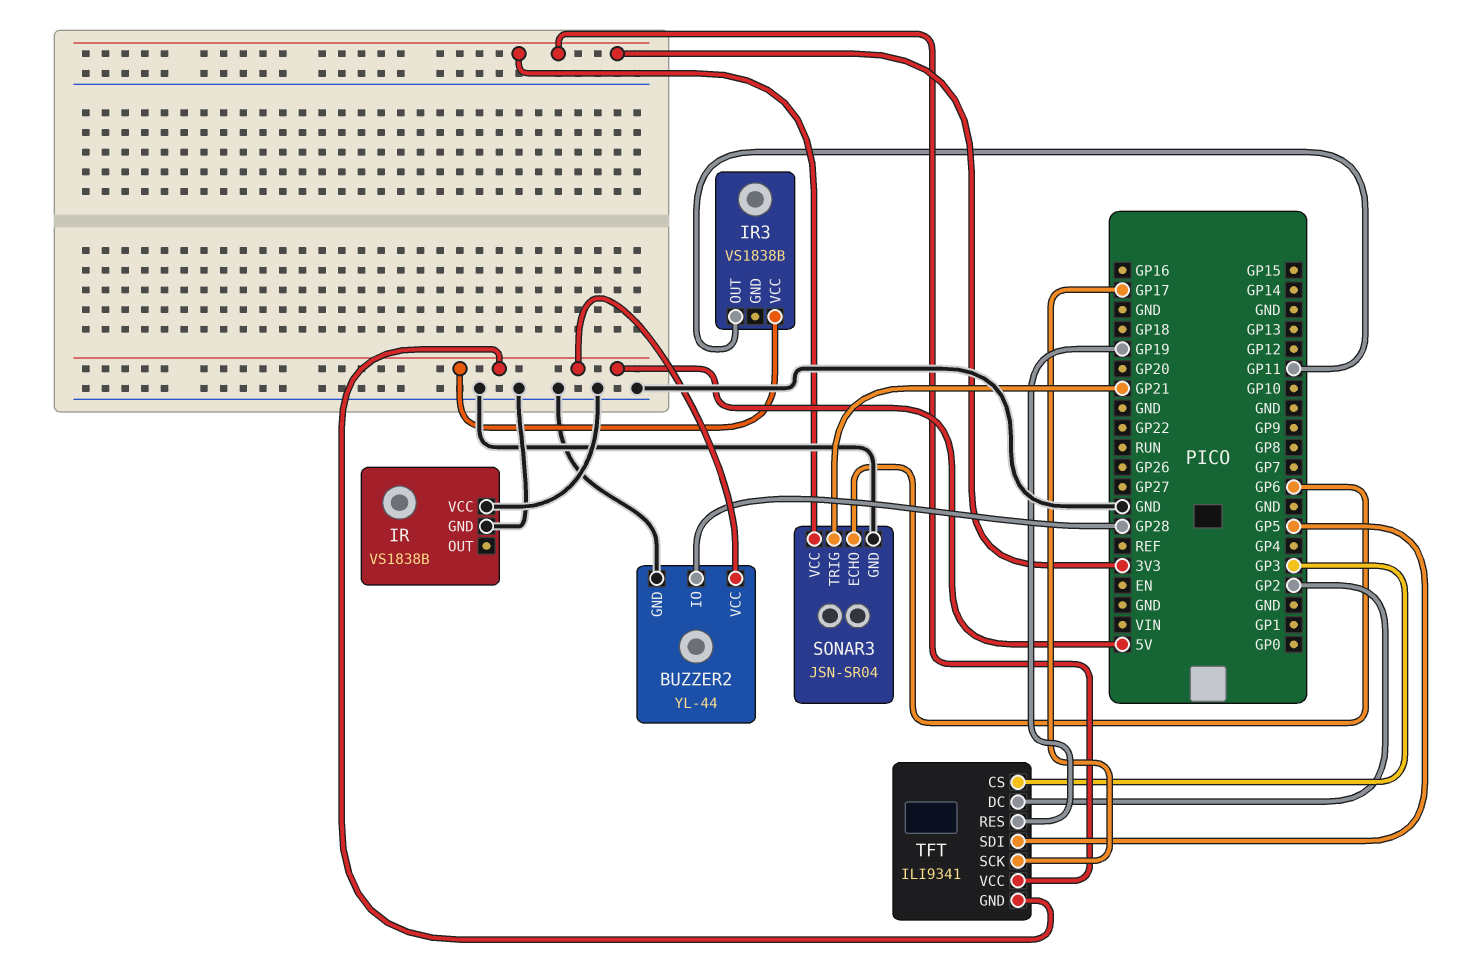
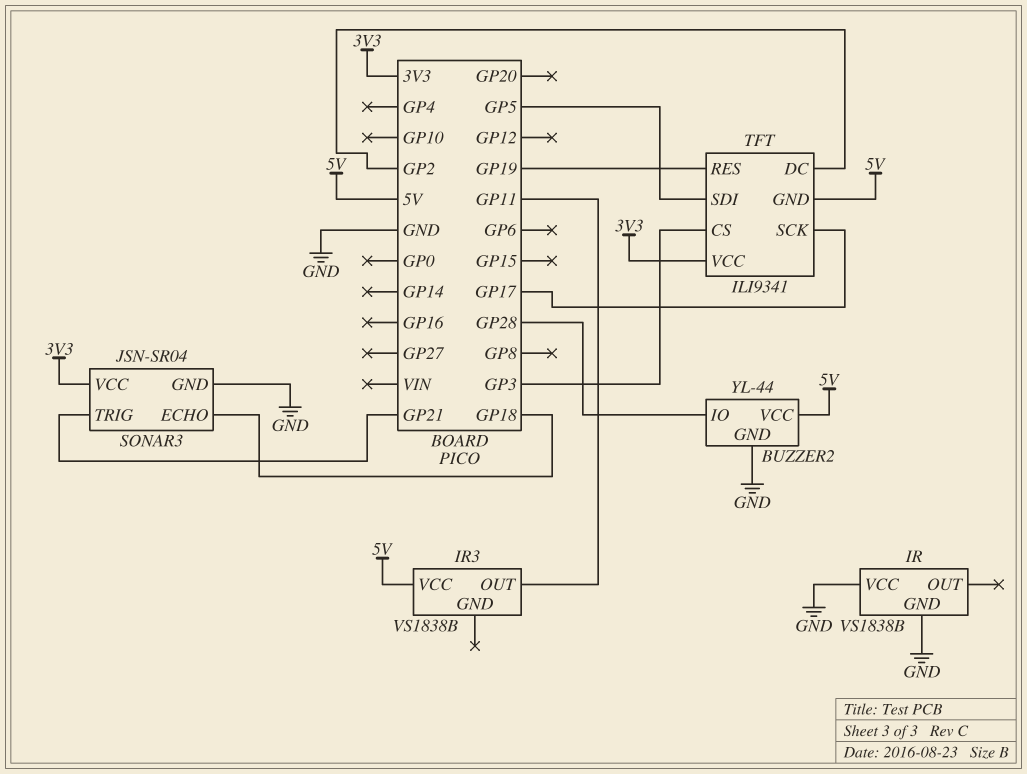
SONAR3 pin ECHO: GP6 -> GP18

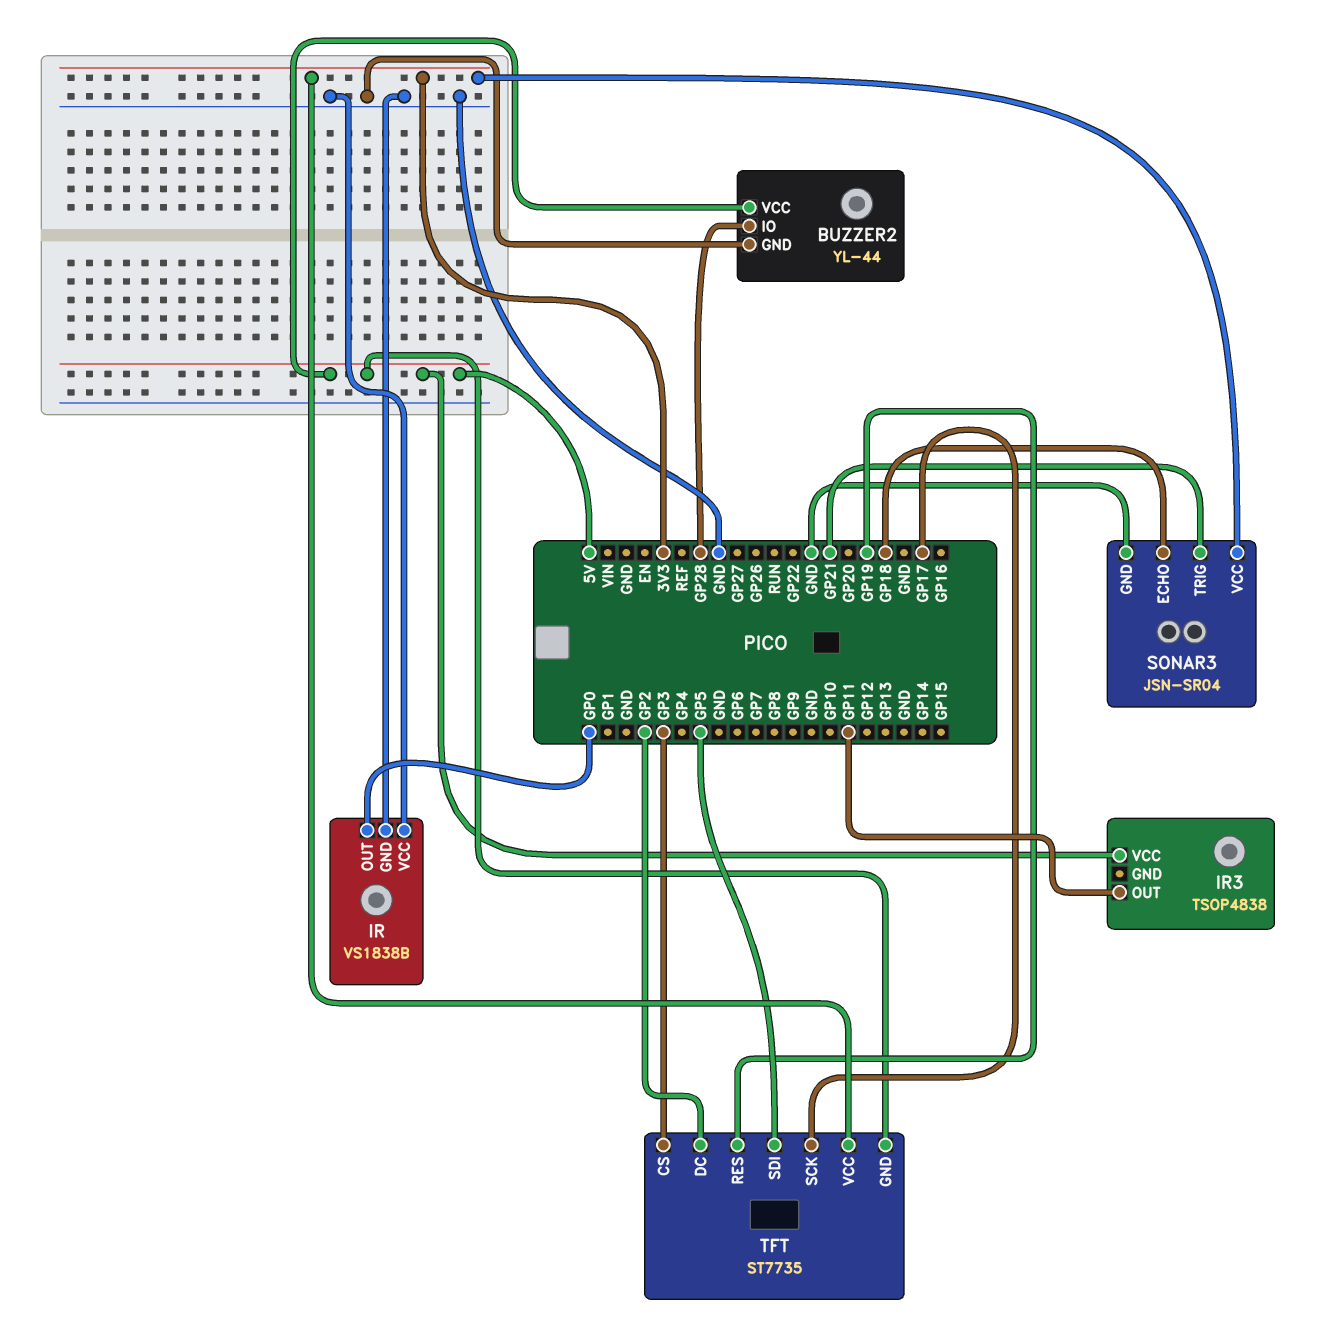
IR pin OUT: none -> GP0
IR3: VS1838B -> TSOP4838
TFT: ILI9341 -> ST7735

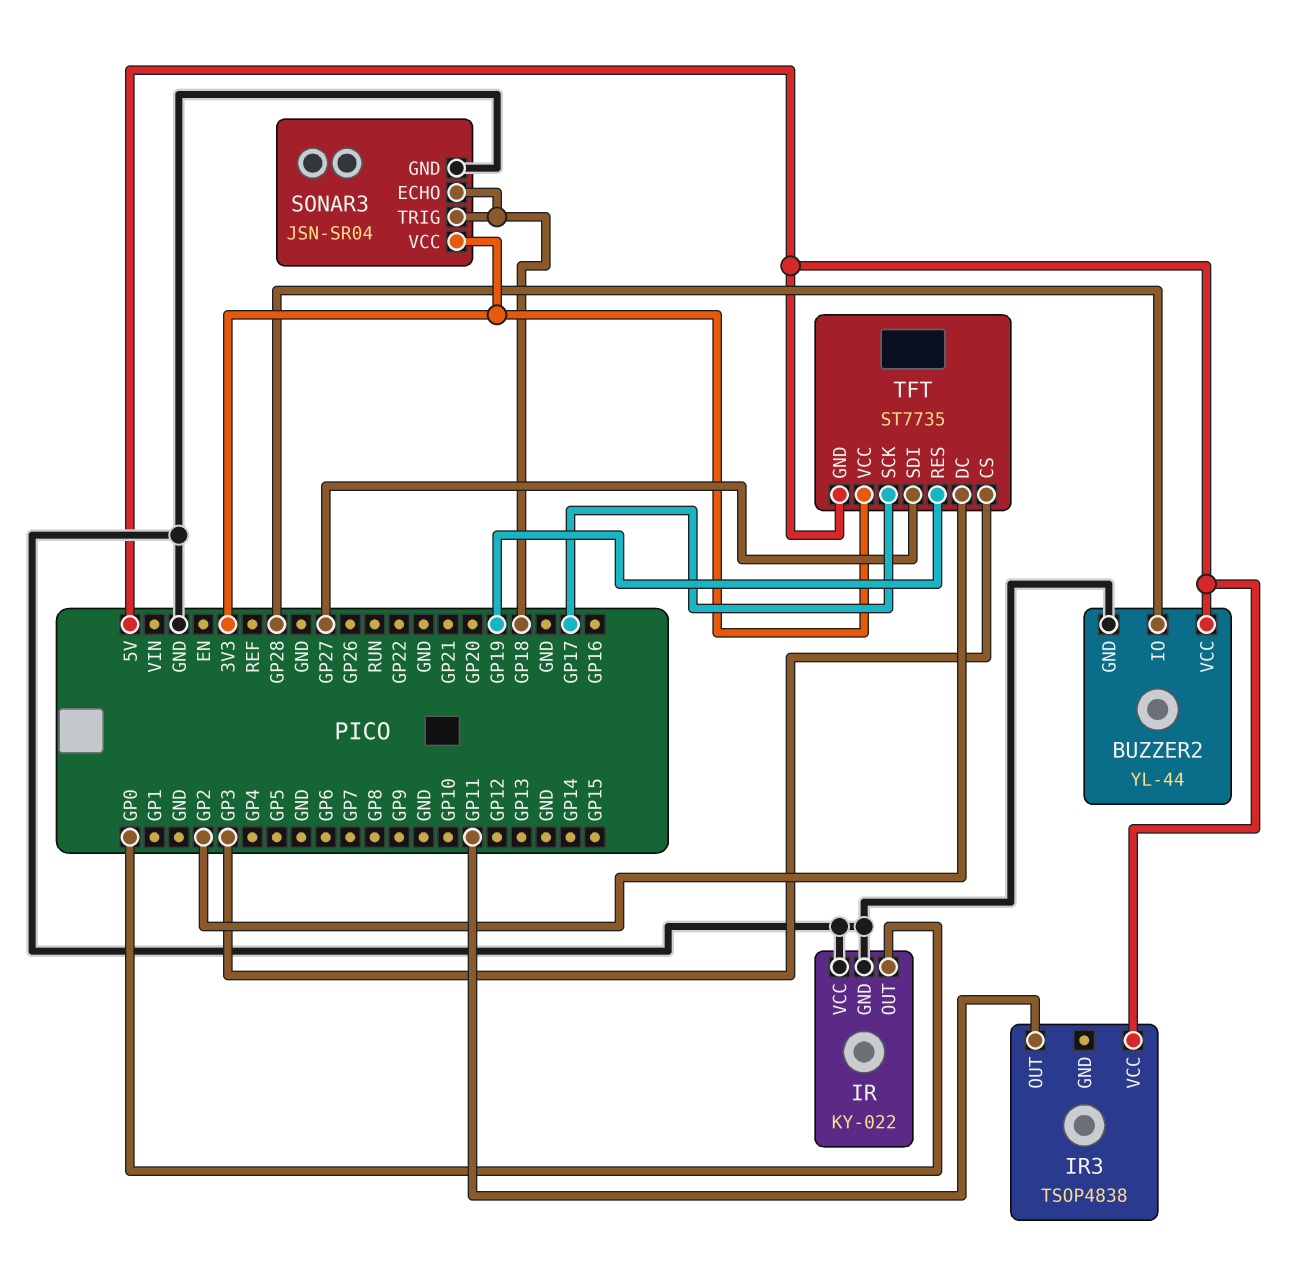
IR: VS1838B -> KY-022
SONAR3 pin TRIG: GP21 -> GP18
TFT pin SDI: GP5 -> GP27

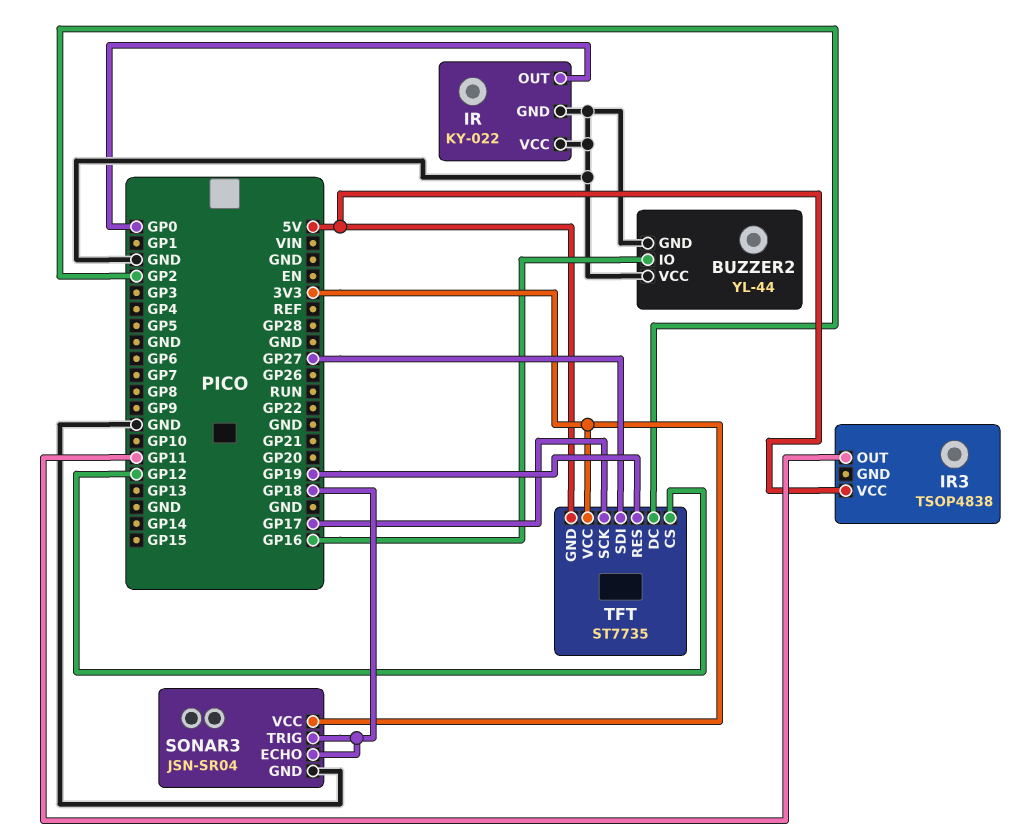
BUZZER2 pin IO: GP28 -> GP16
BUZZER2 pin VCC: 5V -> GND
TFT pin CS: GP3 -> GP12

